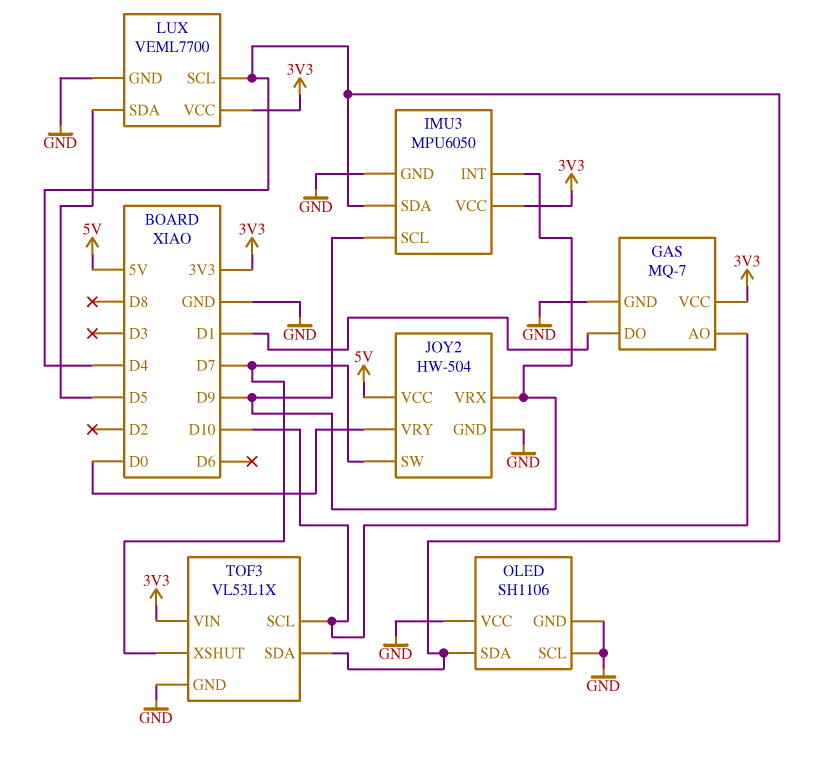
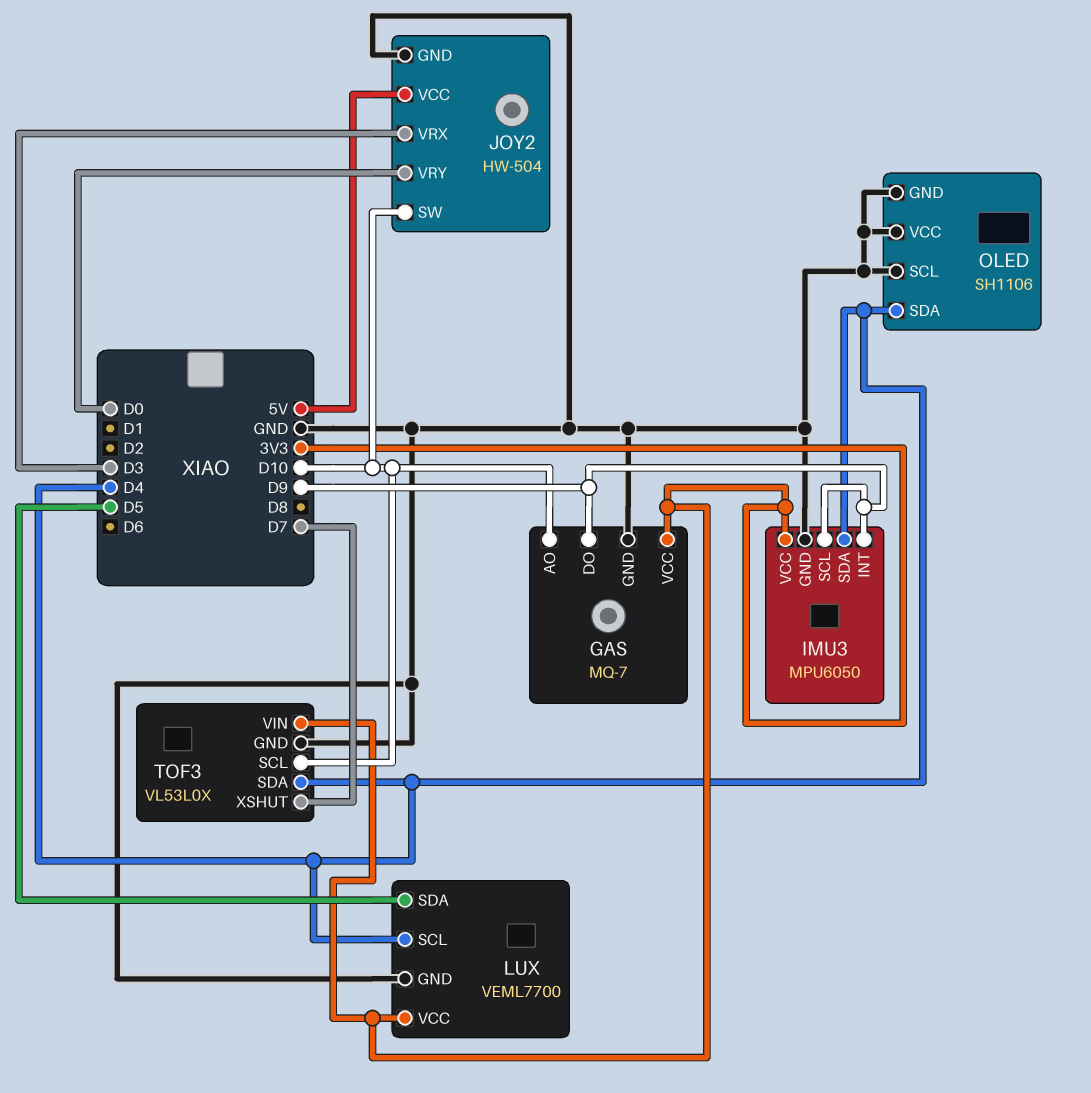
GAS pin DO: D1 -> D9
JOY2 pin SW: D7 -> D10
JOY2 pin VRX: D9 -> D3
TOF3: VL53L1X -> VL53L0X

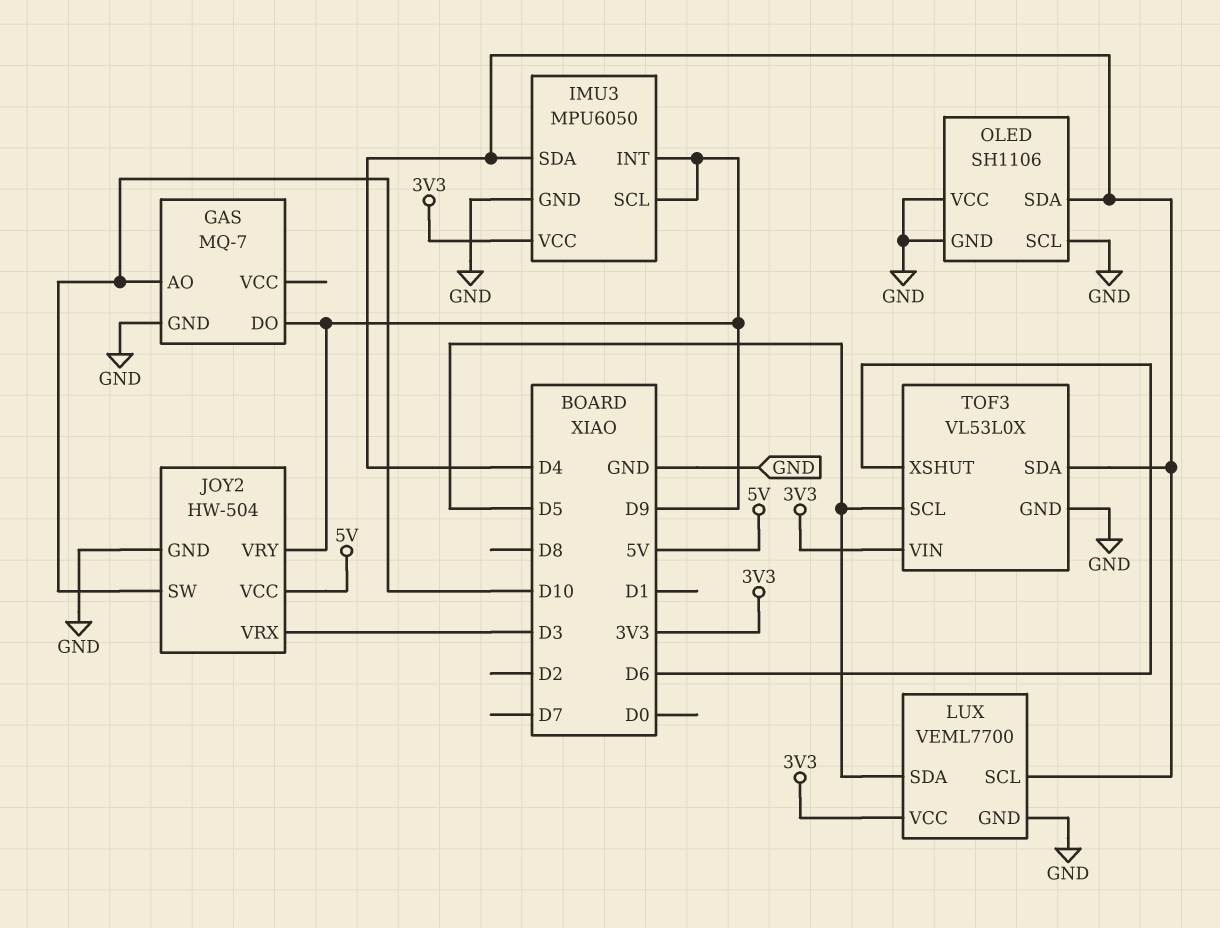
GAS pin VCC: 3V3 -> none
JOY2 pin VRY: D0 -> D9
TOF3 pin SCL: D10 -> D5
TOF3 pin XSHUT: D7 -> D6

